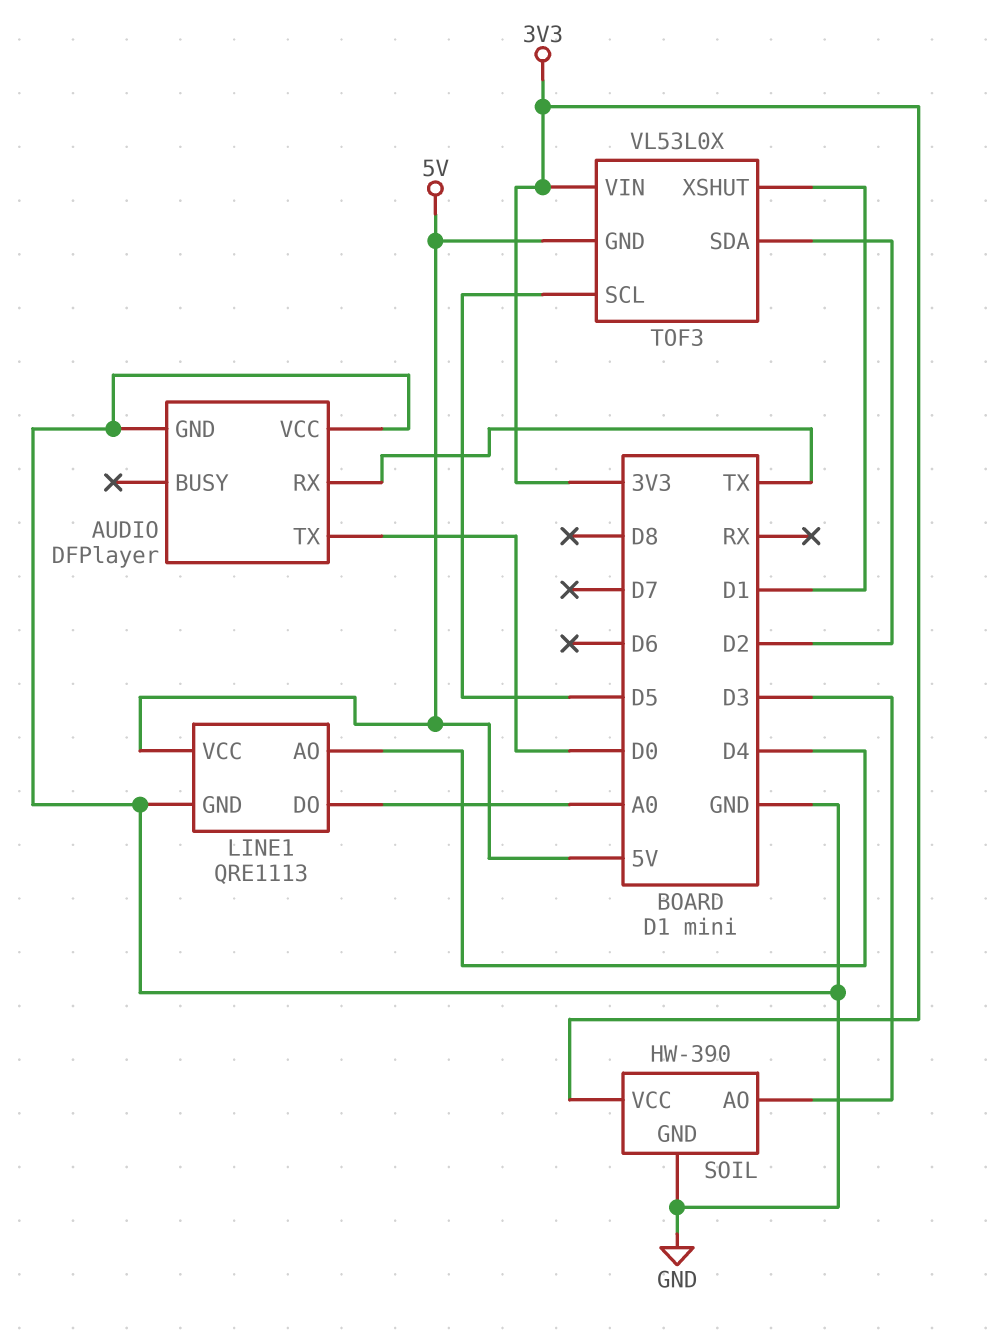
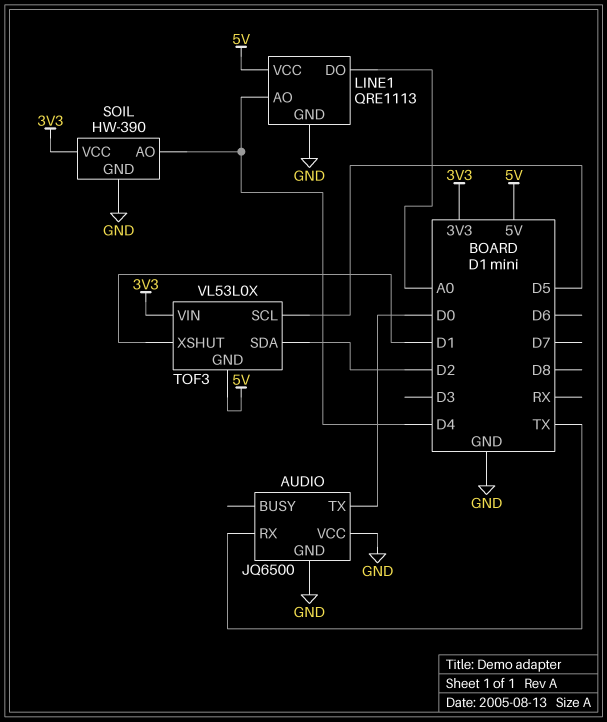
AUDIO: DFPlayer -> JQ6500
SOIL pin AO: D3 -> D4

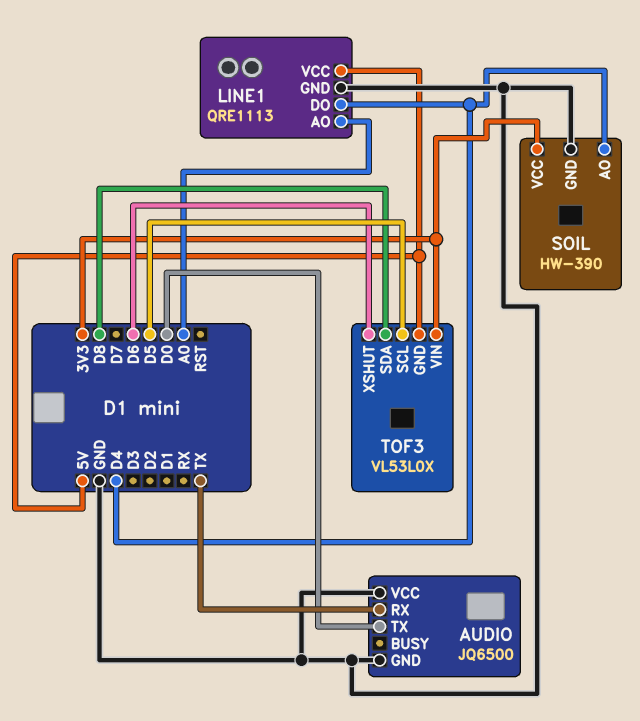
LINE1 pin AO: D4 -> A0
LINE1 pin DO: A0 -> D4
TOF3 pin SDA: D2 -> D8
TOF3 pin XSHUT: D1 -> D6

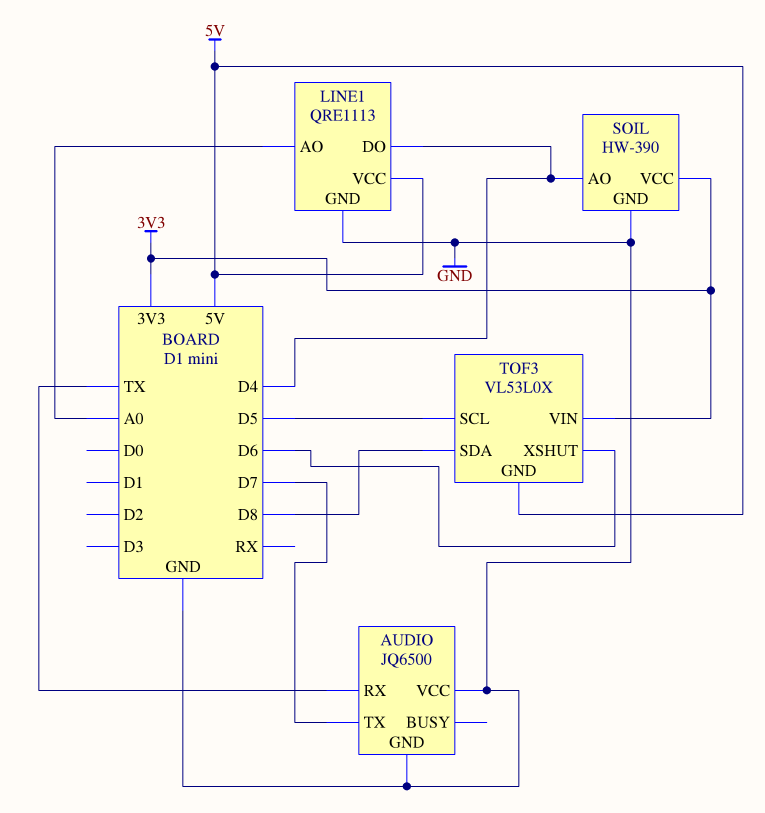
AUDIO pin TX: D0 -> D7

